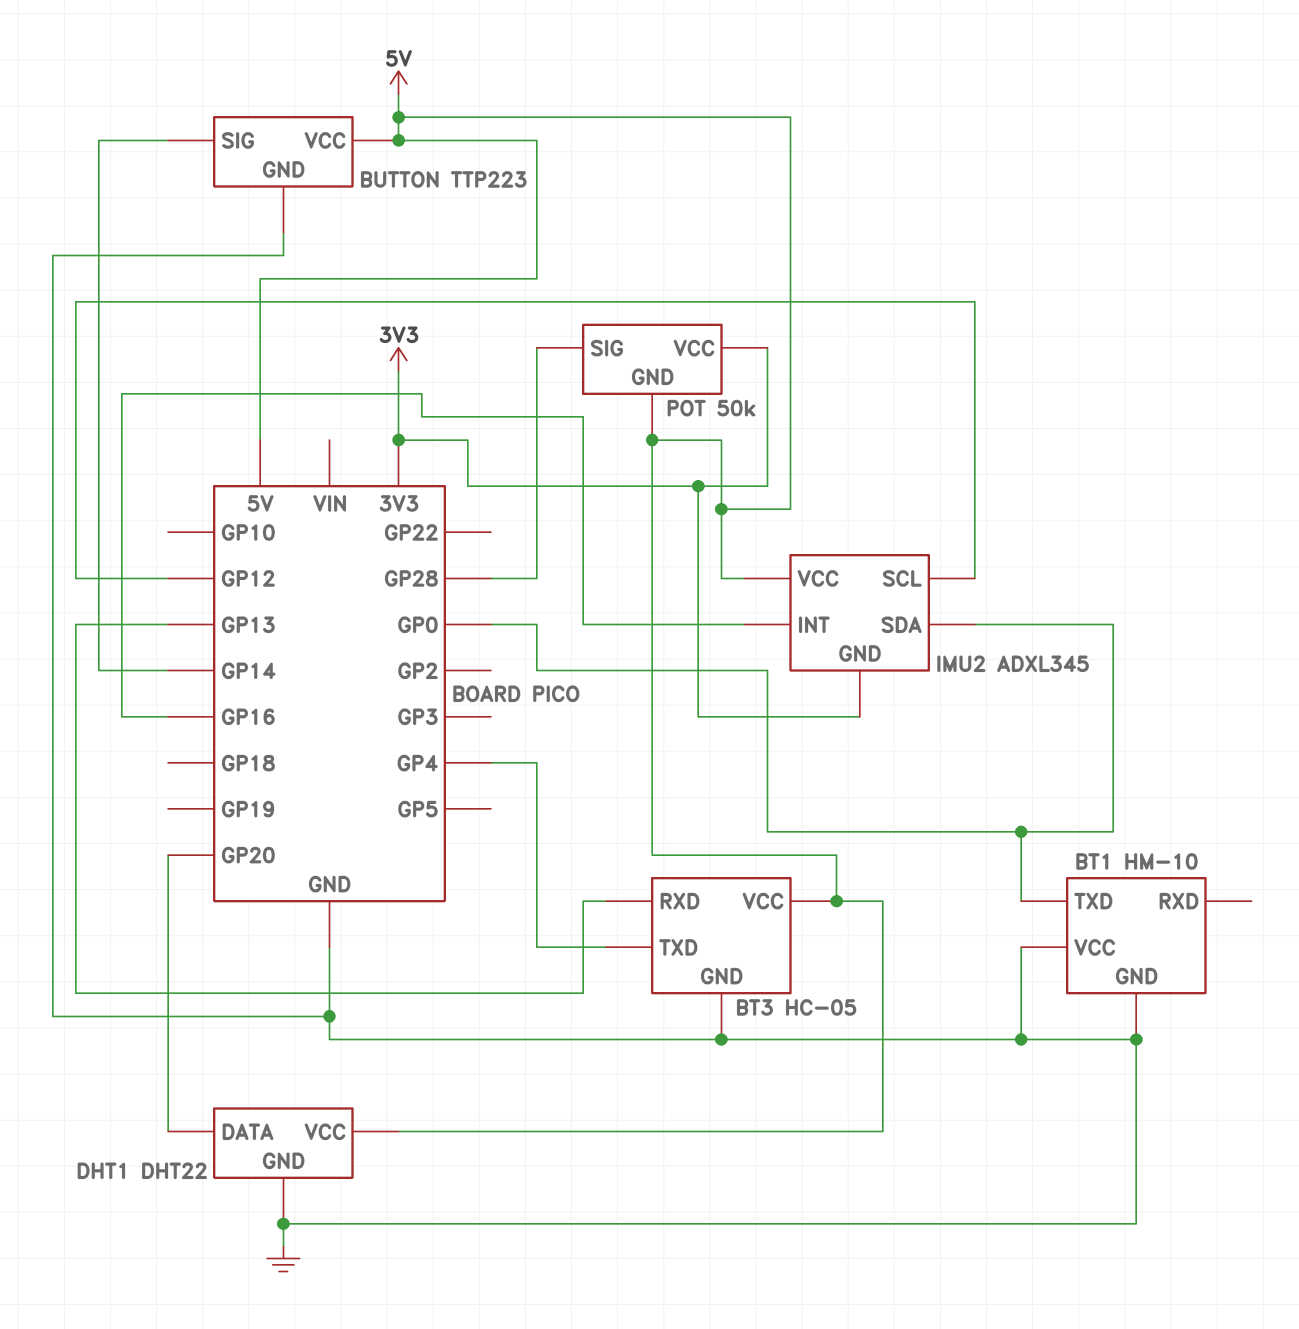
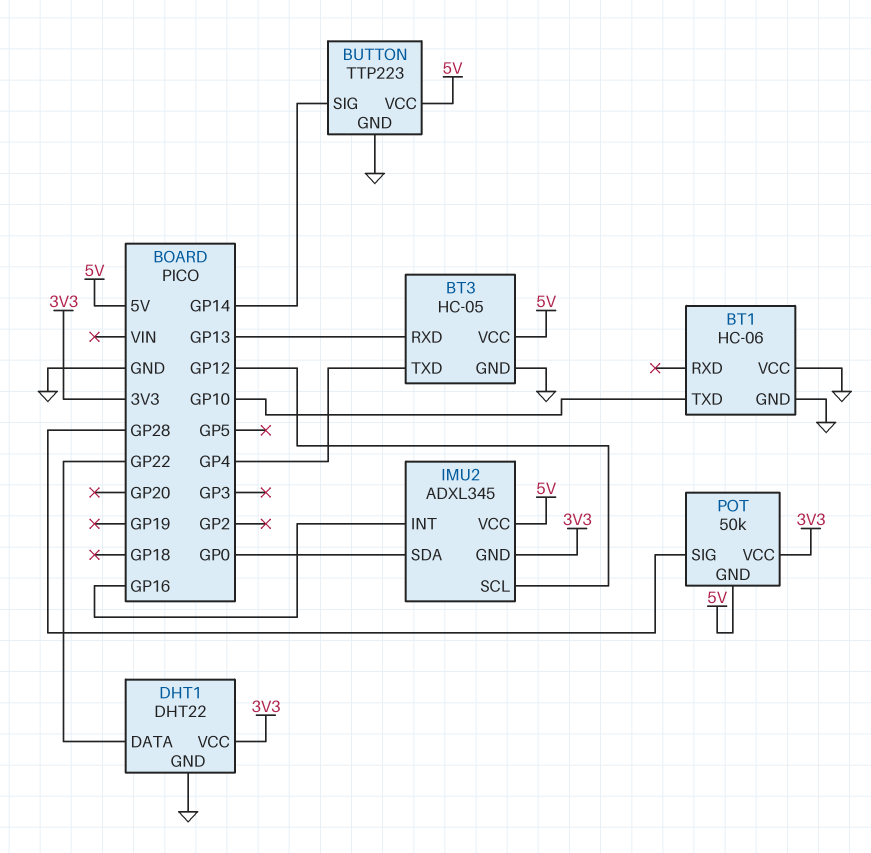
BT1: HM-10 -> HC-06
BT1 pin TXD: GP0 -> GP10
DHT1 pin DATA: GP20 -> GP22
DHT1 pin VCC: 5V -> 3V3

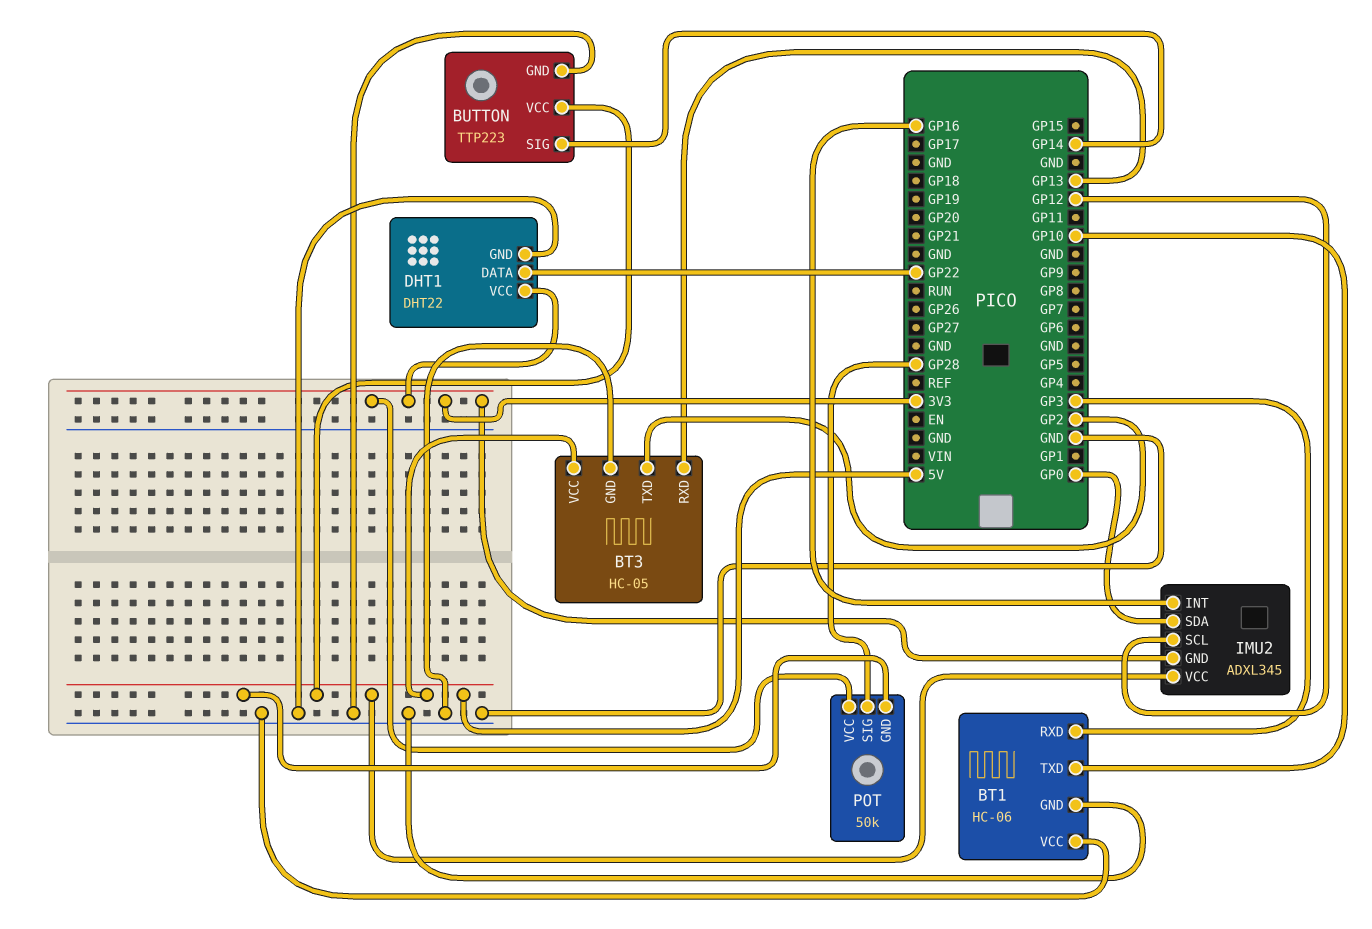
BT1 pin RXD: none -> GP3
BT3 pin TXD: GP4 -> GP2

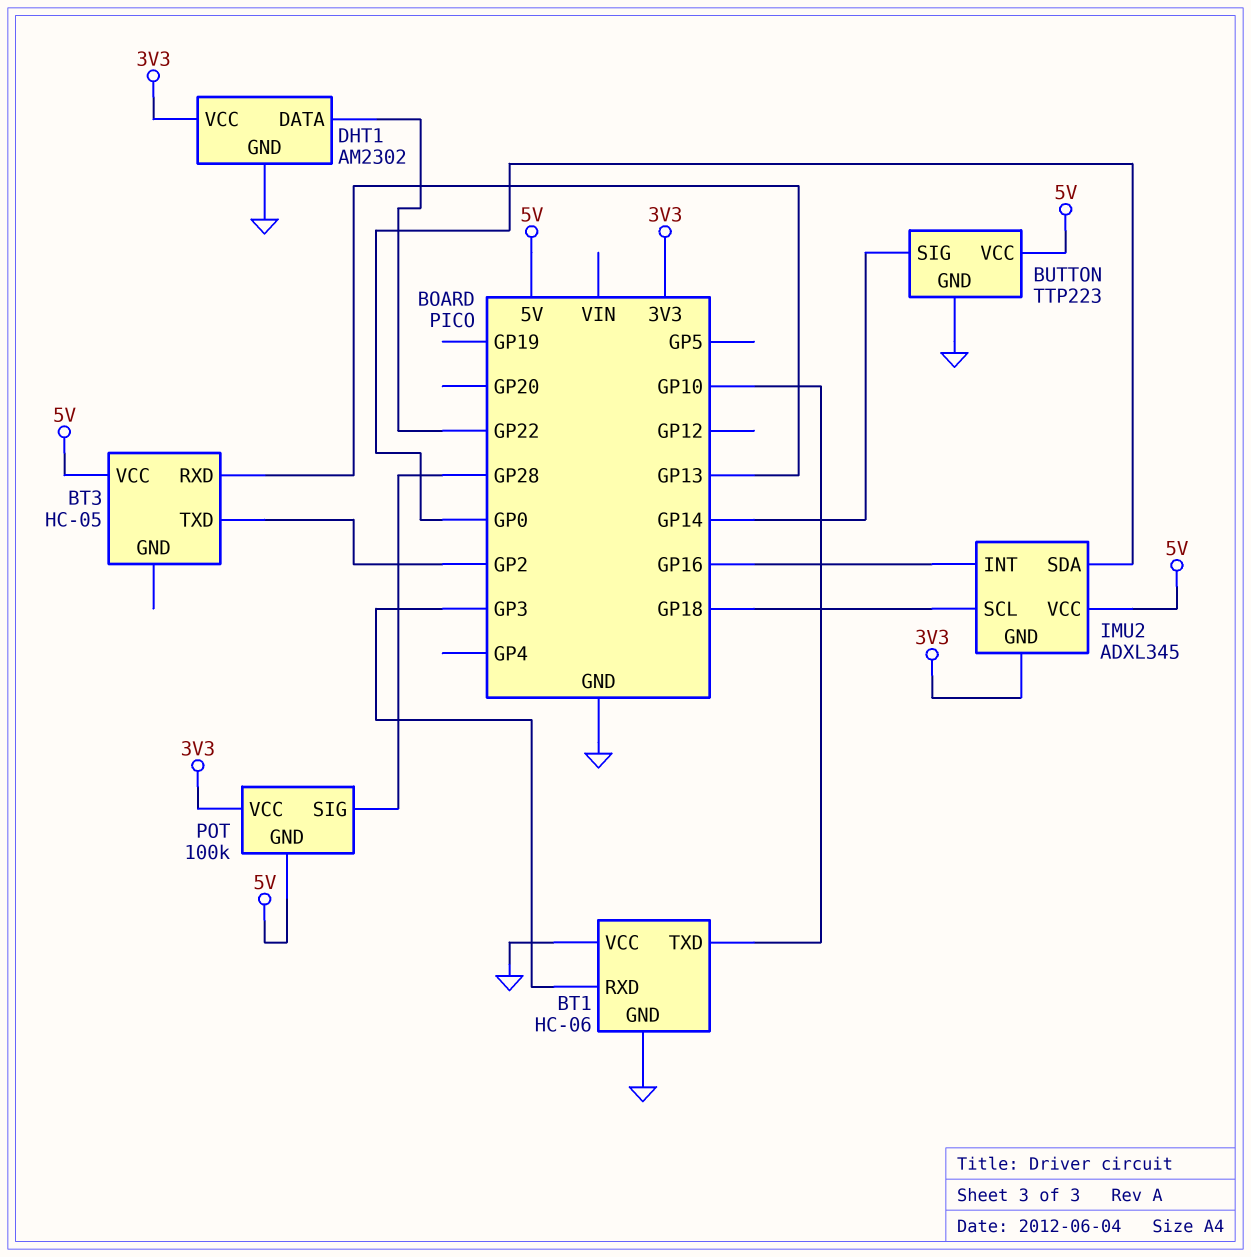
BT3 pin GND: GND -> none
DHT1: DHT22 -> AM2302
IMU2 pin SCL: GP12 -> GP18
POT: 50k -> 100k

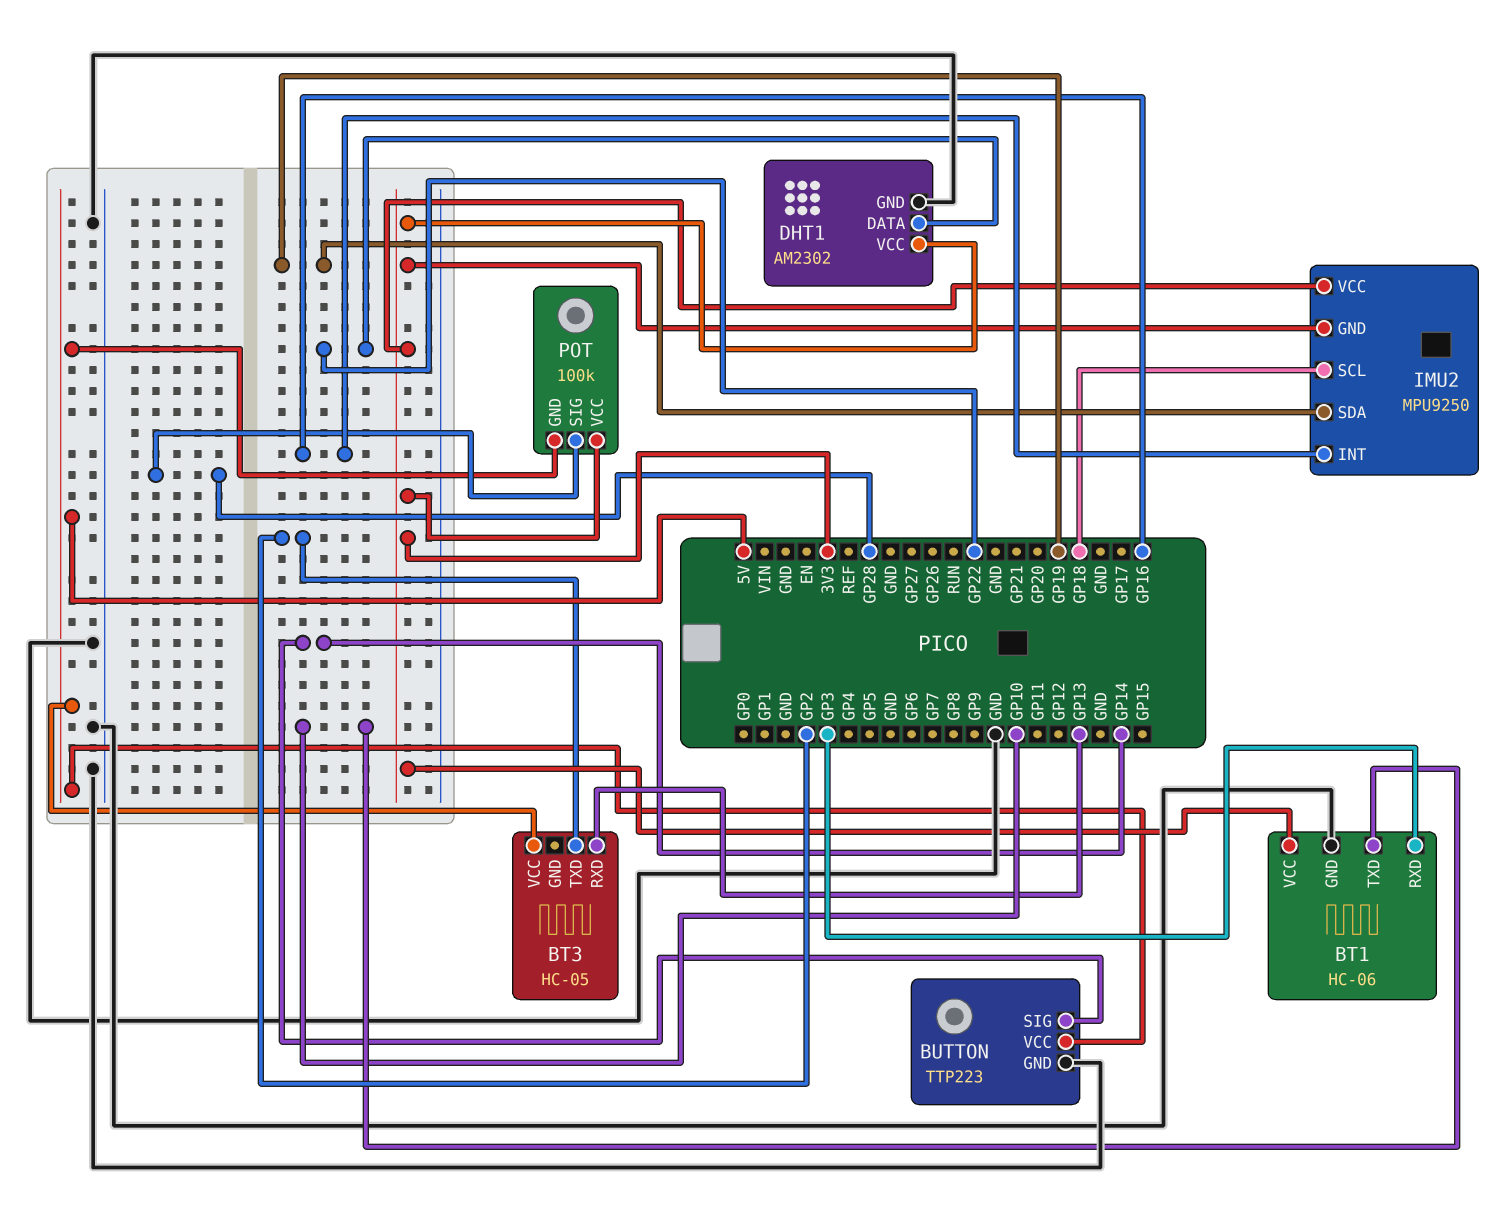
BT1 pin VCC: GND -> 3V3
IMU2: ADXL345 -> MPU9250
IMU2 pin SDA: GP0 -> GP19
IMU2 pin VCC: 5V -> 3V3

